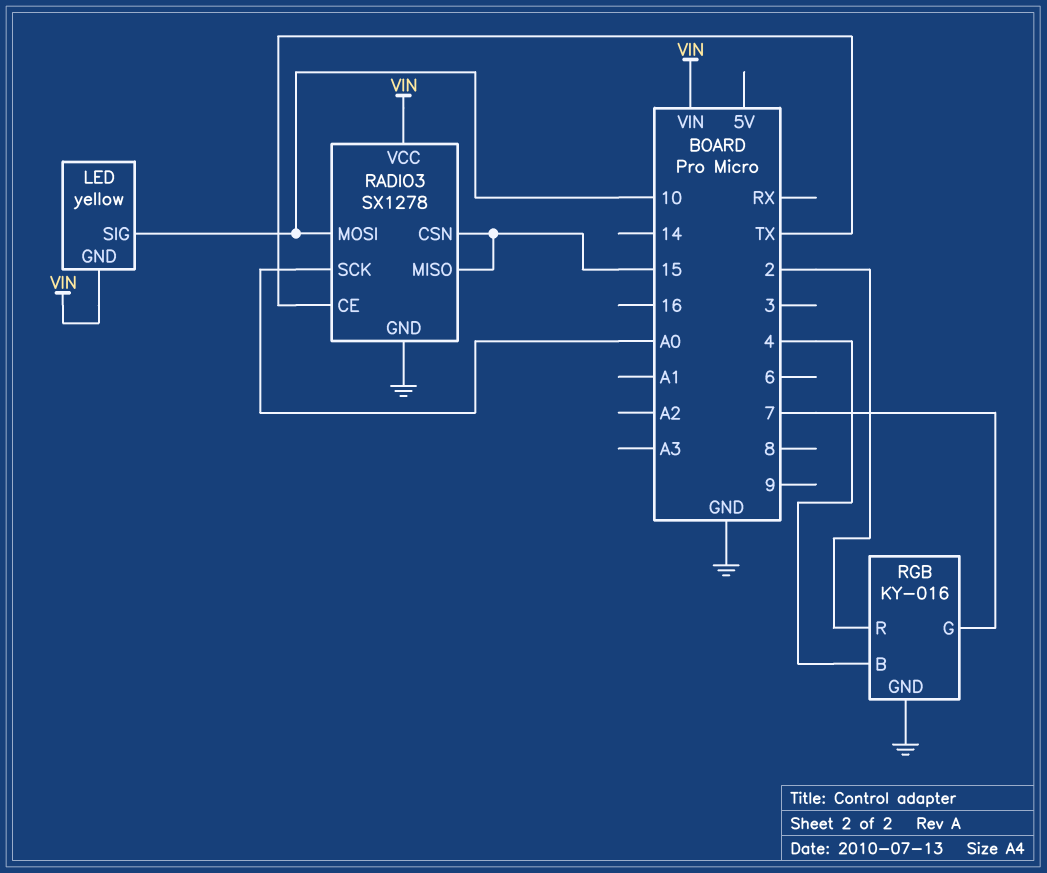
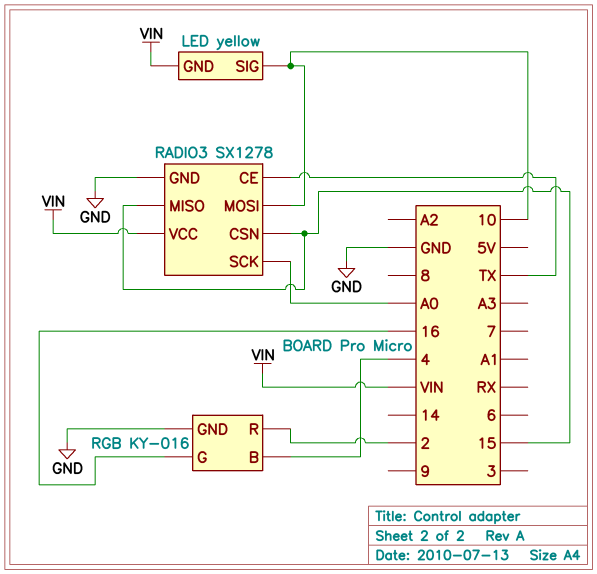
RGB pin G: 7 -> 16

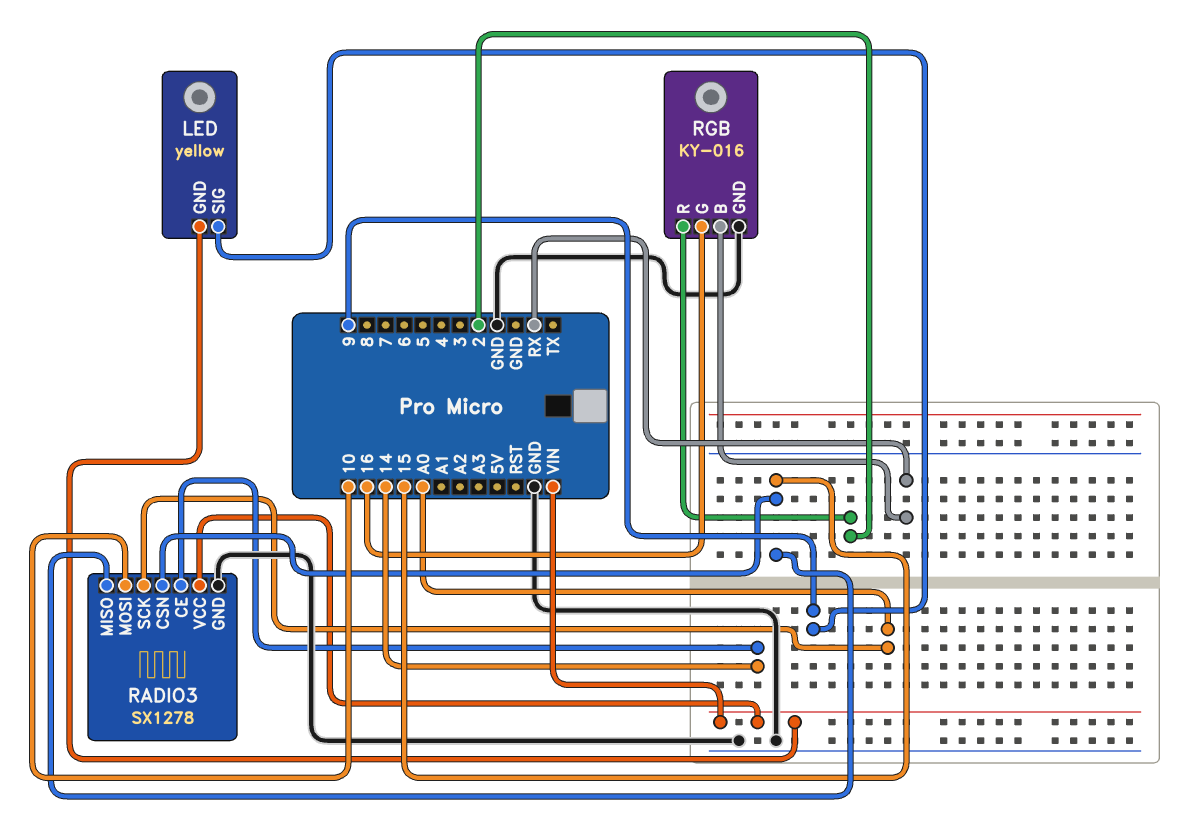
LED pin SIG: 10 -> 9
RADIO3 pin CE: TX -> 14
RGB pin B: 4 -> RX

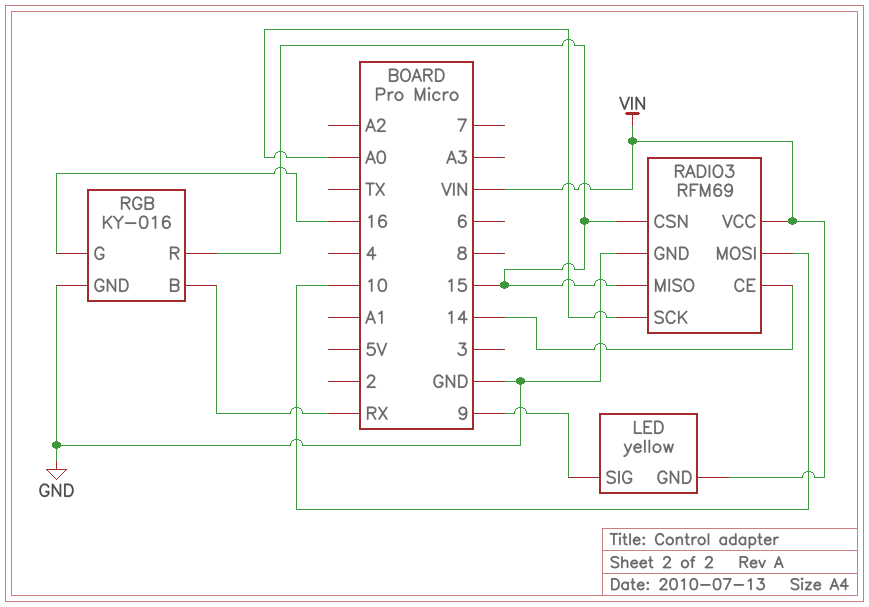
RADIO3: SX1278 -> RFM69
RGB pin R: 2 -> 15

